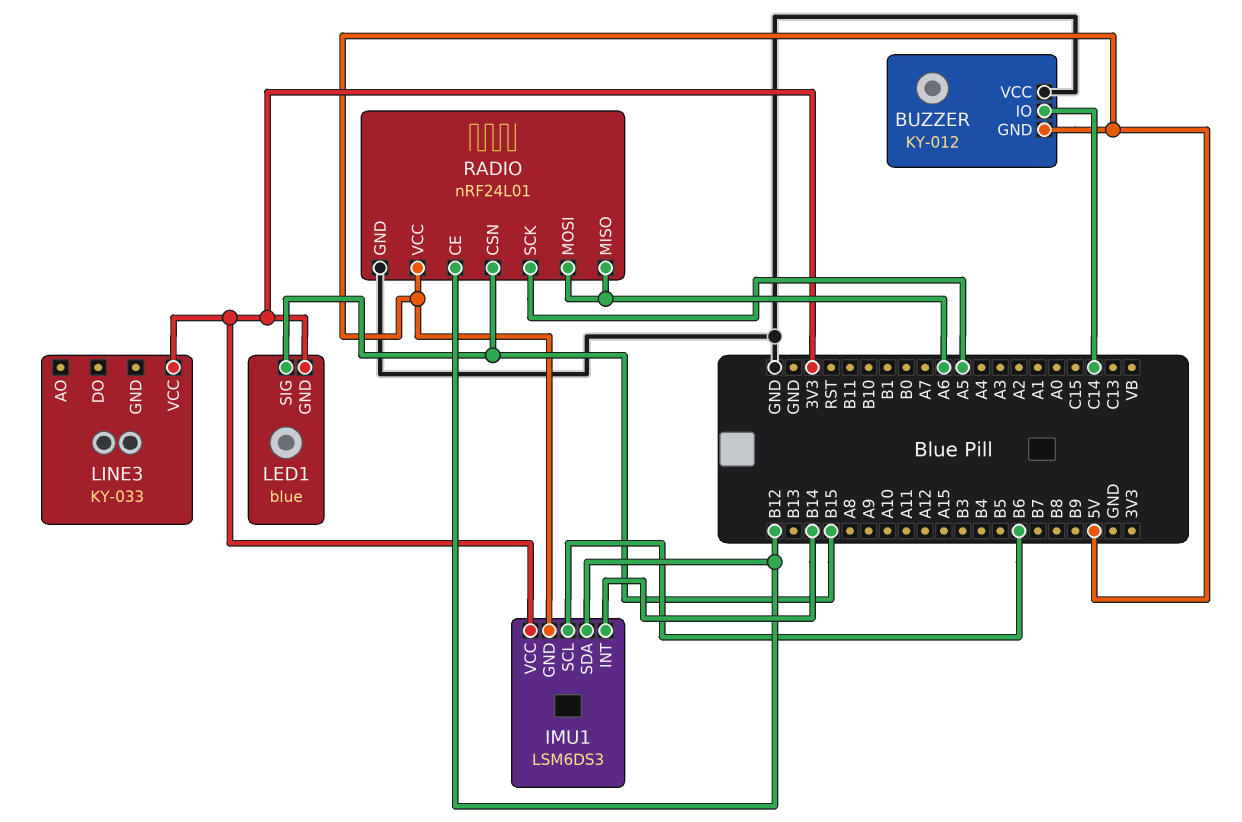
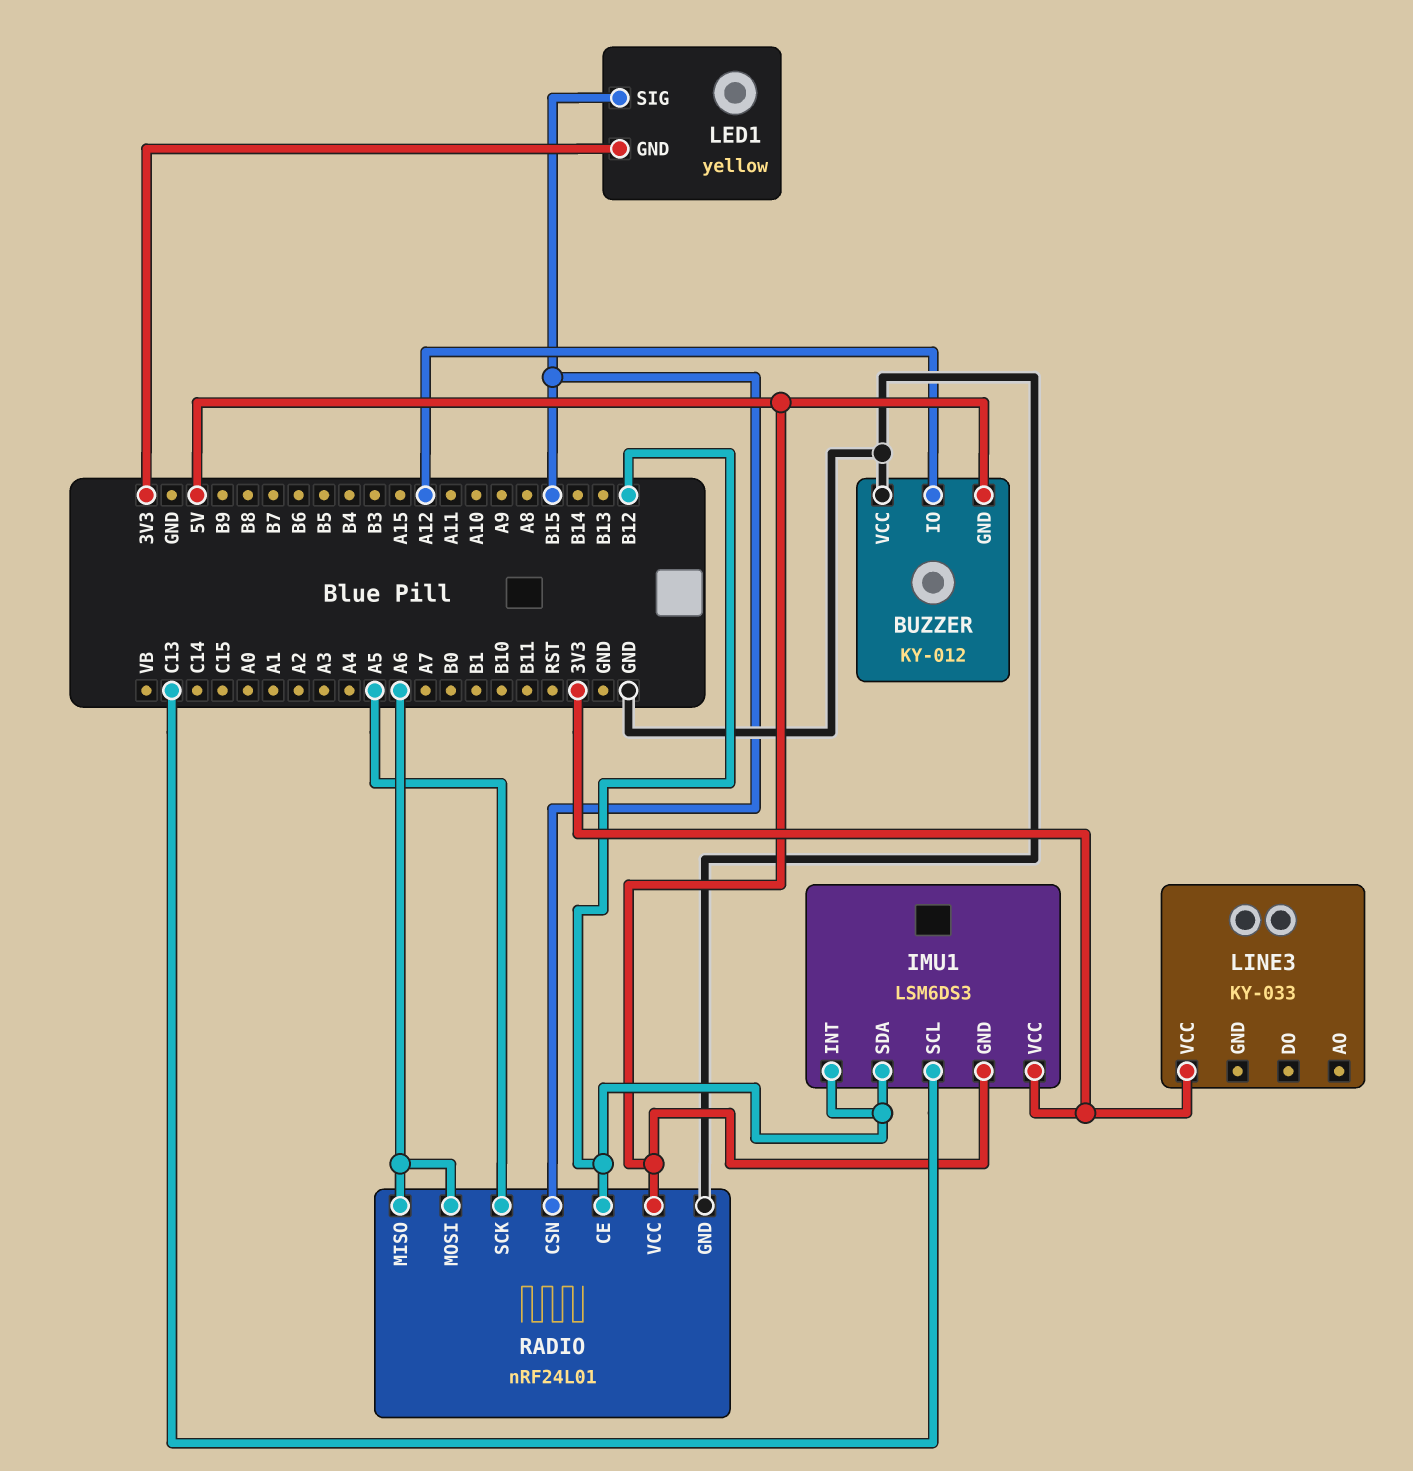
BUZZER pin IO: C14 -> A12
IMU1 pin INT: B14 -> B12
IMU1 pin SCL: B6 -> C13
LED1: blue -> yellow

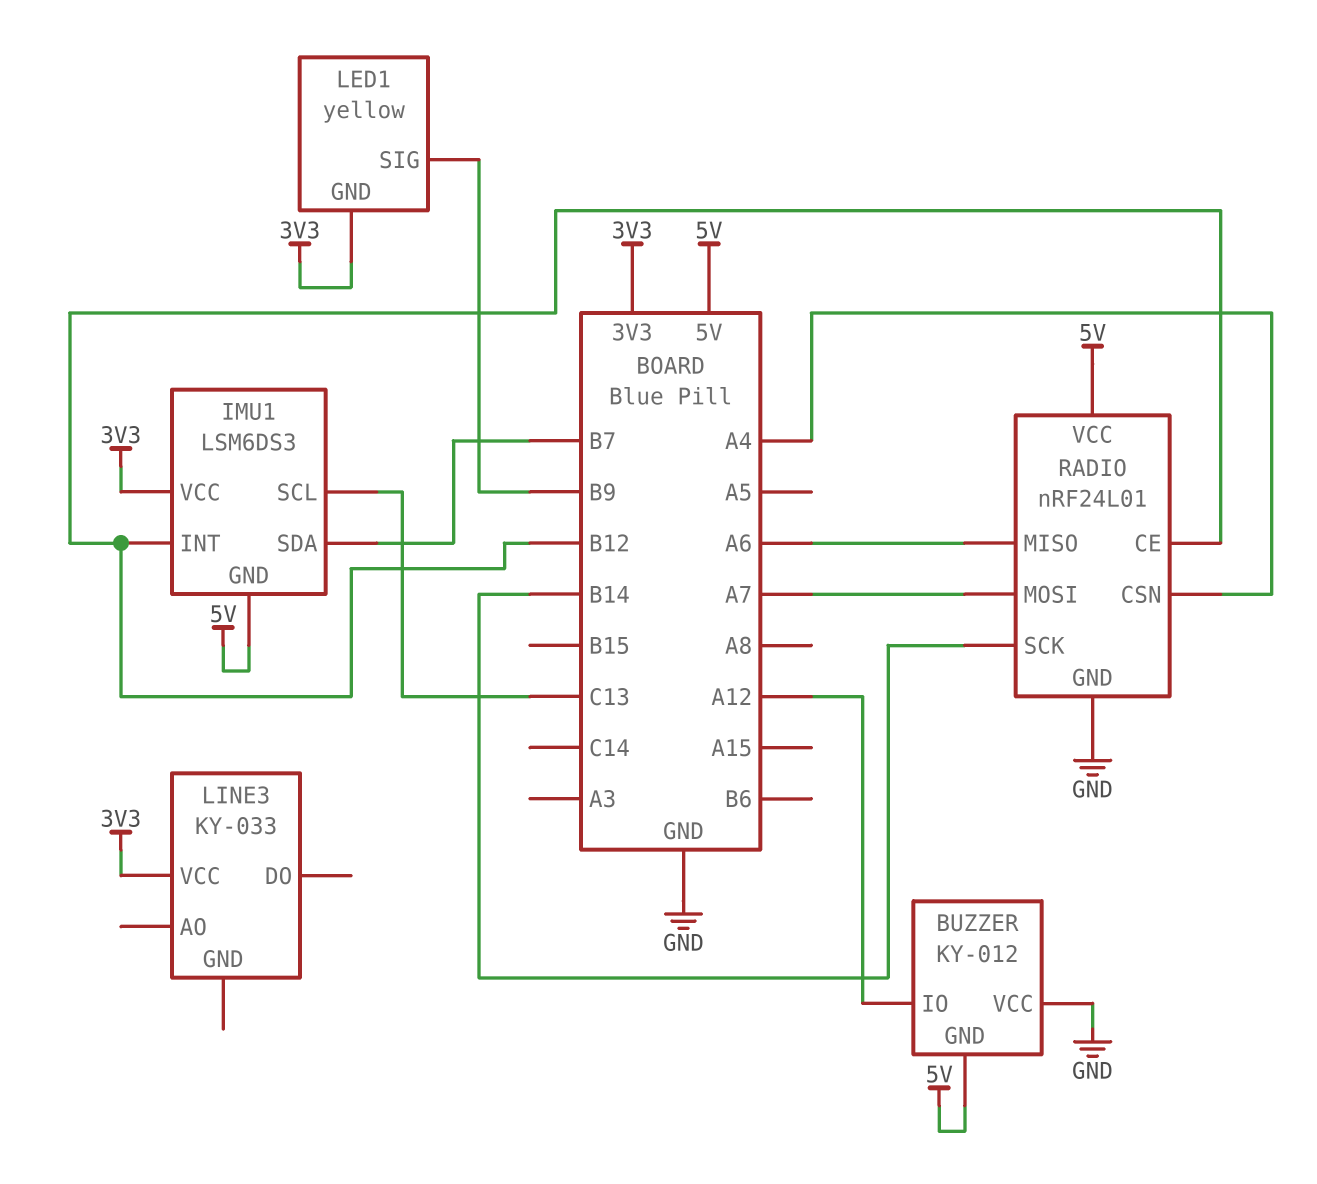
IMU1 pin SDA: B12 -> B7
LED1 pin SIG: B15 -> B9
RADIO pin CSN: B15 -> A4
RADIO pin MOSI: A6 -> A7
RADIO pin SCK: A5 -> B14

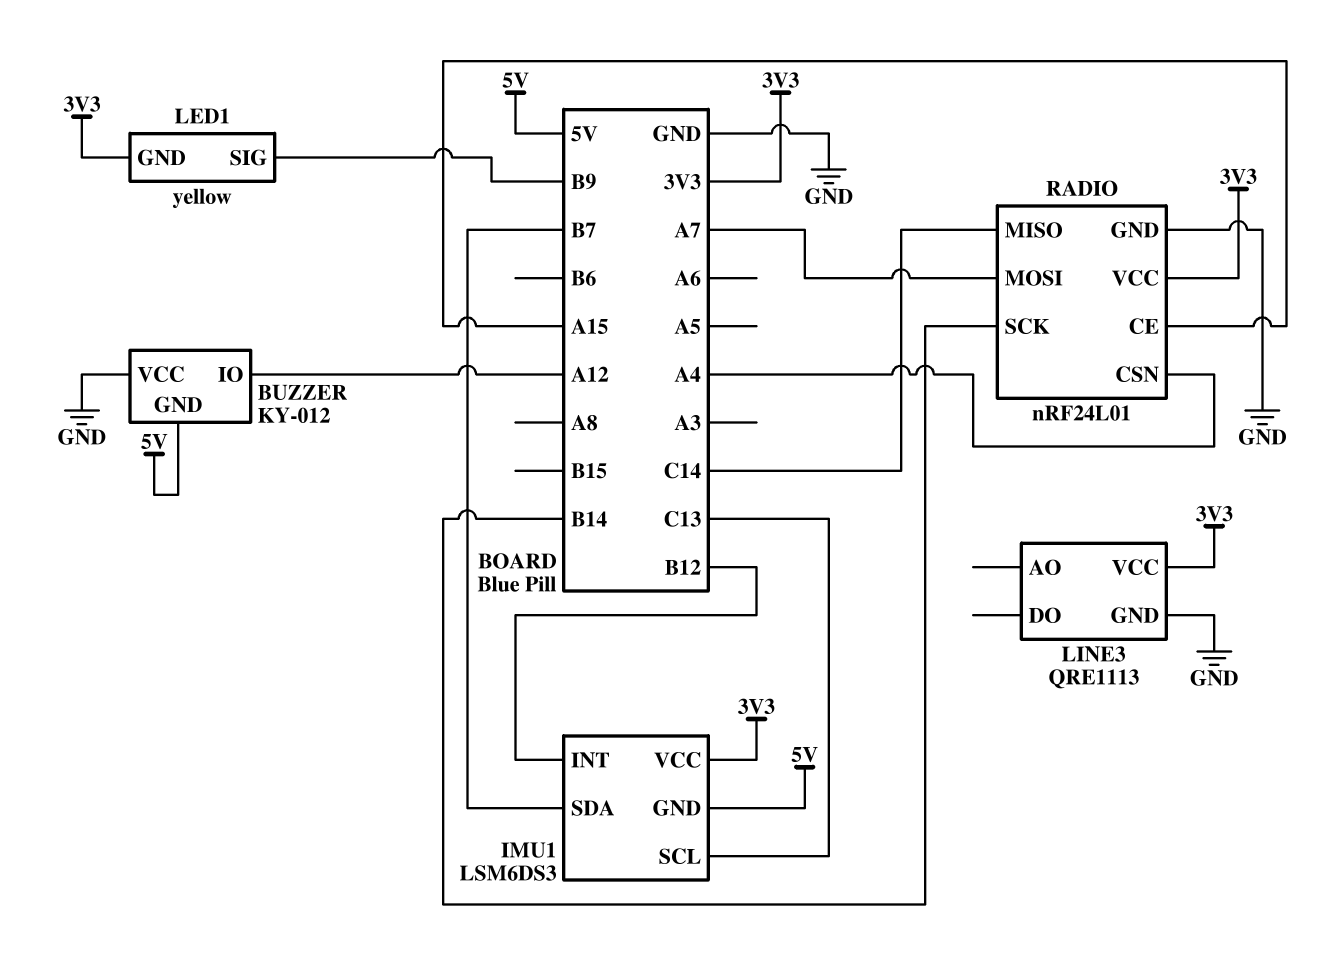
LINE3: KY-033 -> QRE1113
LINE3 pin GND: none -> GND
RADIO pin CE: B12 -> A15
RADIO pin MISO: A6 -> C14
RADIO pin VCC: 5V -> 3V3

